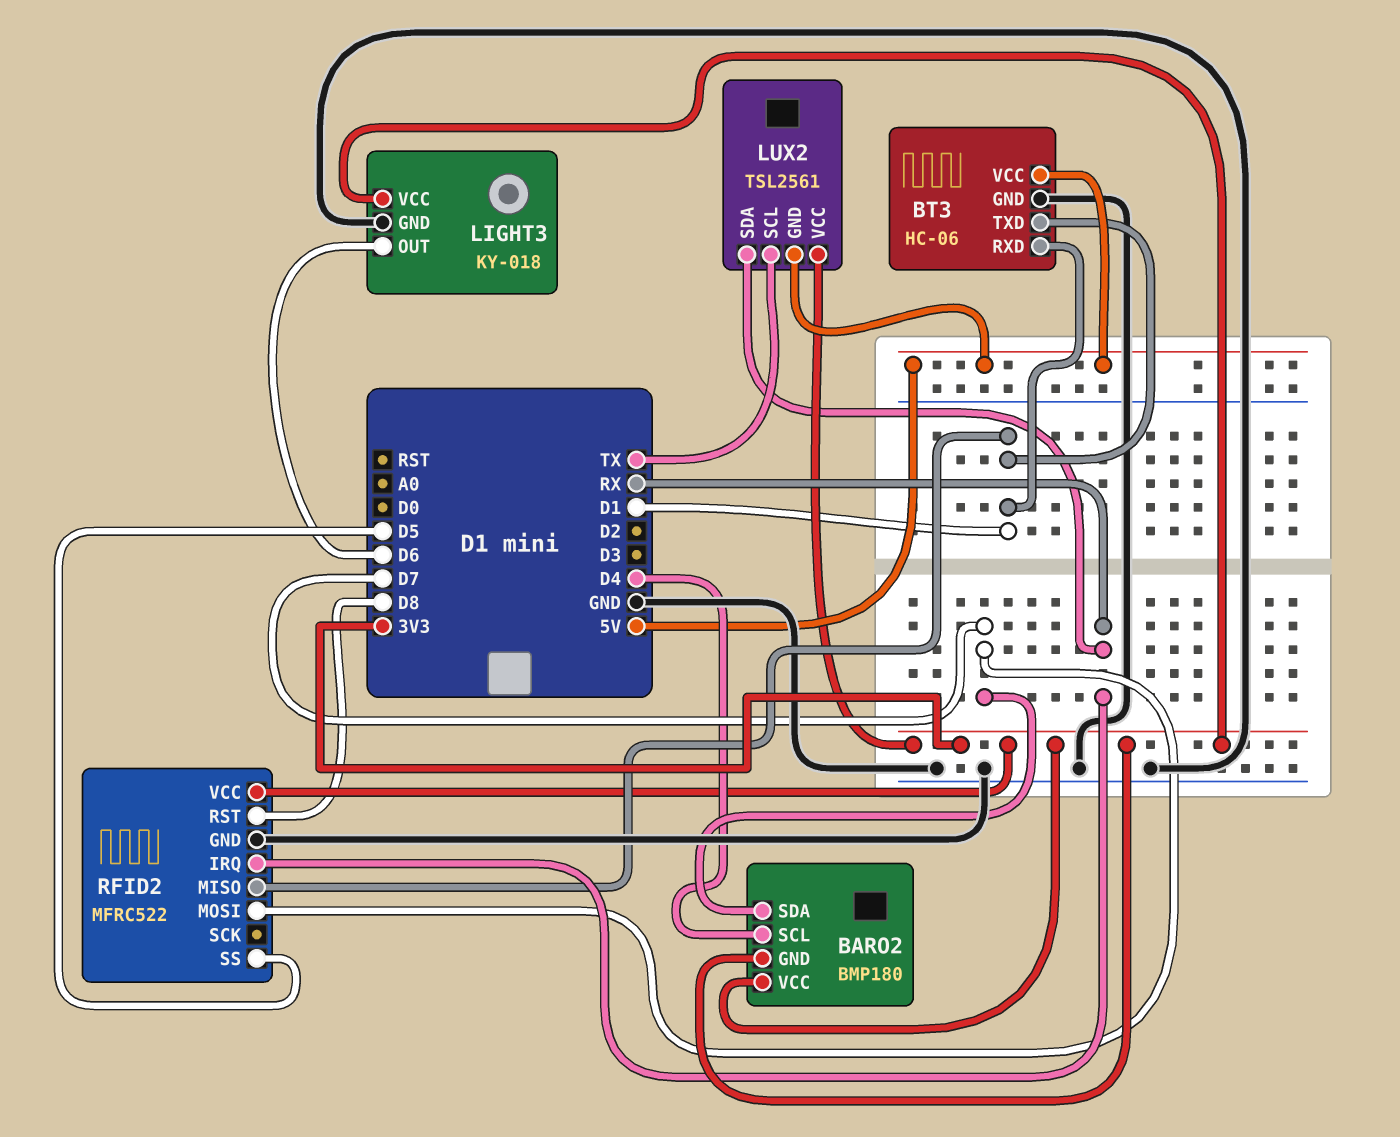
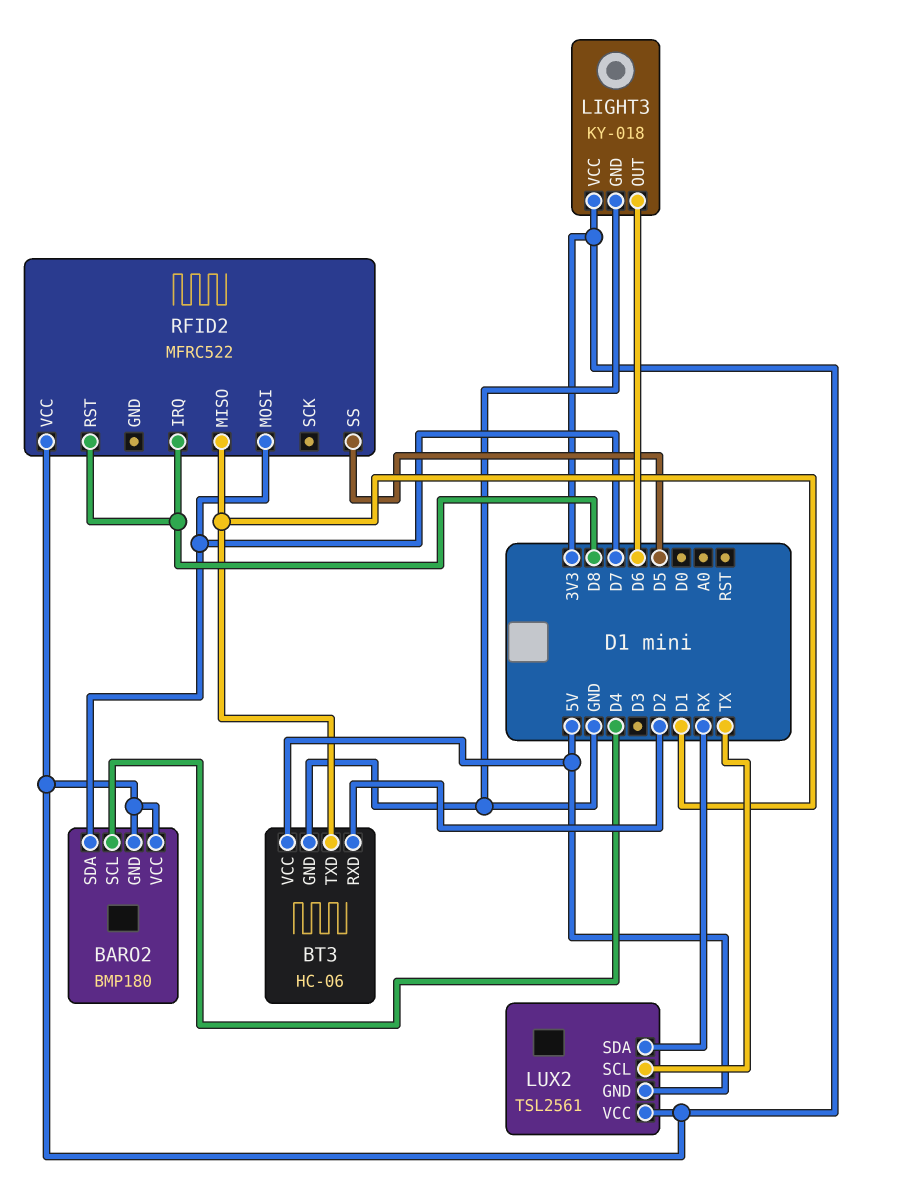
BT3 pin RXD: D1 -> D2
RFID2 pin GND: GND -> none
RFID2 pin IRQ: RX -> D8

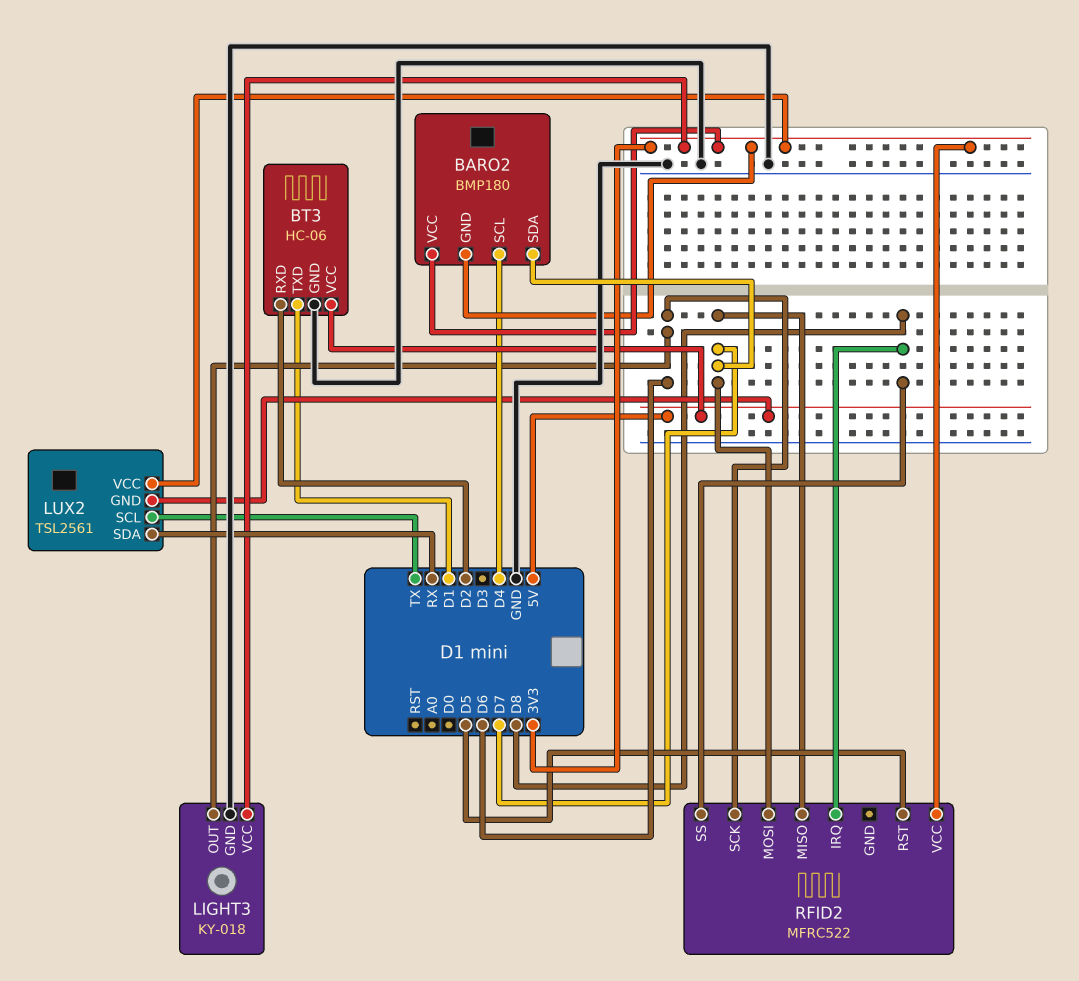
RFID2 pin MISO: D1 -> D7
RFID2 pin RST: D8 -> D5
RFID2 pin SCK: none -> D6
RFID2 pin SS: D5 -> D8

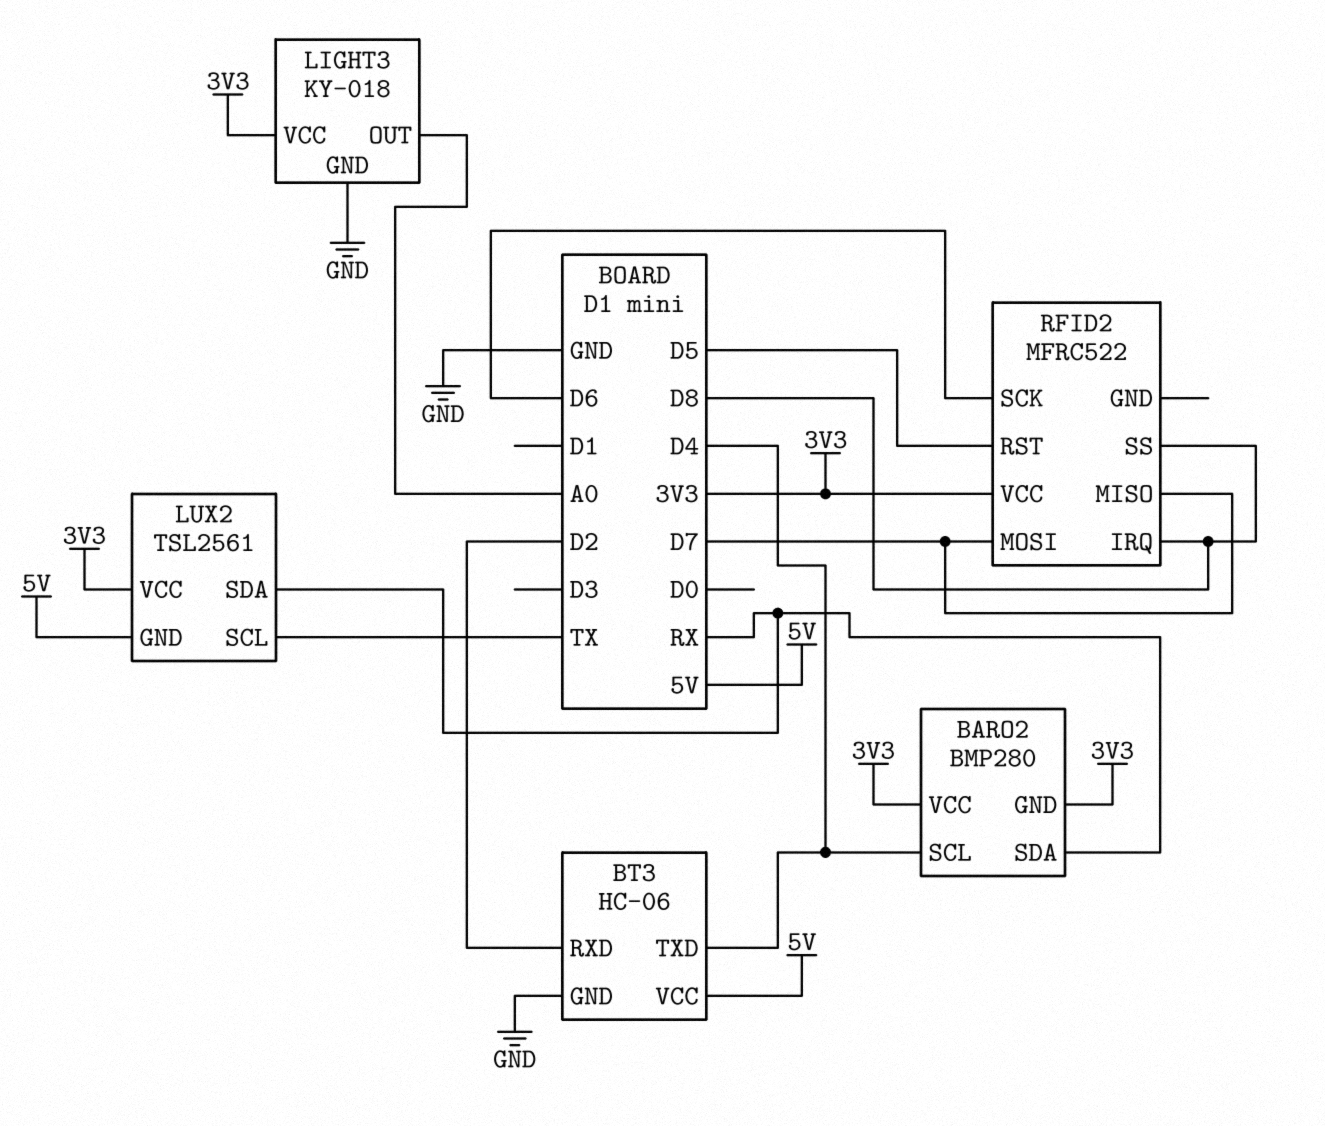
BARO2: BMP180 -> BMP280
BARO2 pin SDA: D7 -> RX
BT3 pin TXD: D1 -> D4
LIGHT3 pin OUT: D6 -> A0

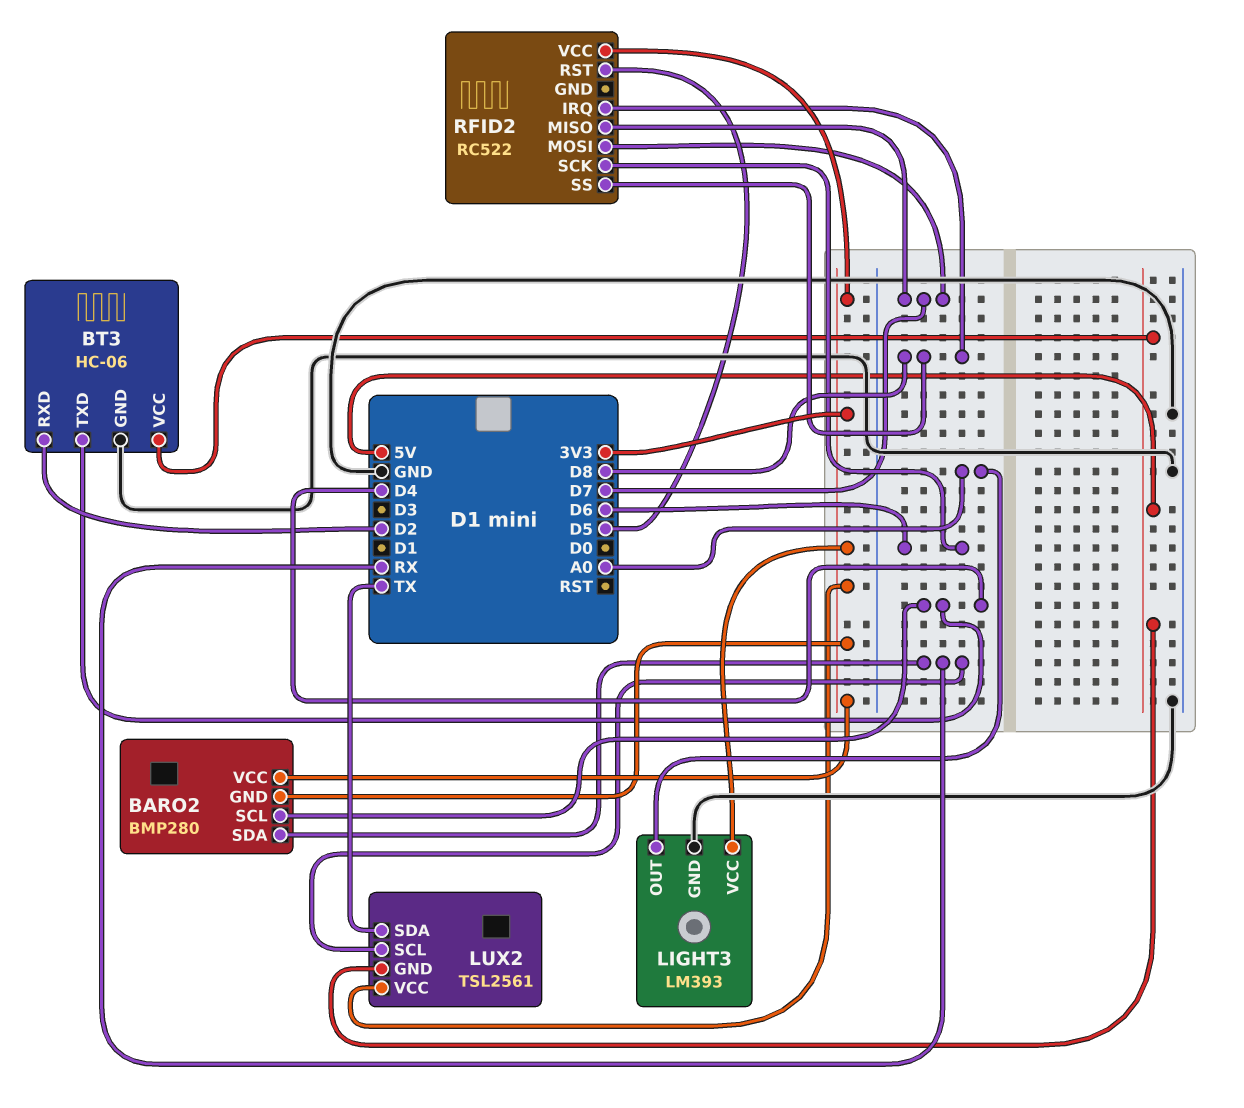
LIGHT3: KY-018 -> LM393
LUX2 pin SCL: TX -> RX
LUX2 pin SDA: RX -> TX
RFID2: MFRC522 -> RC522

